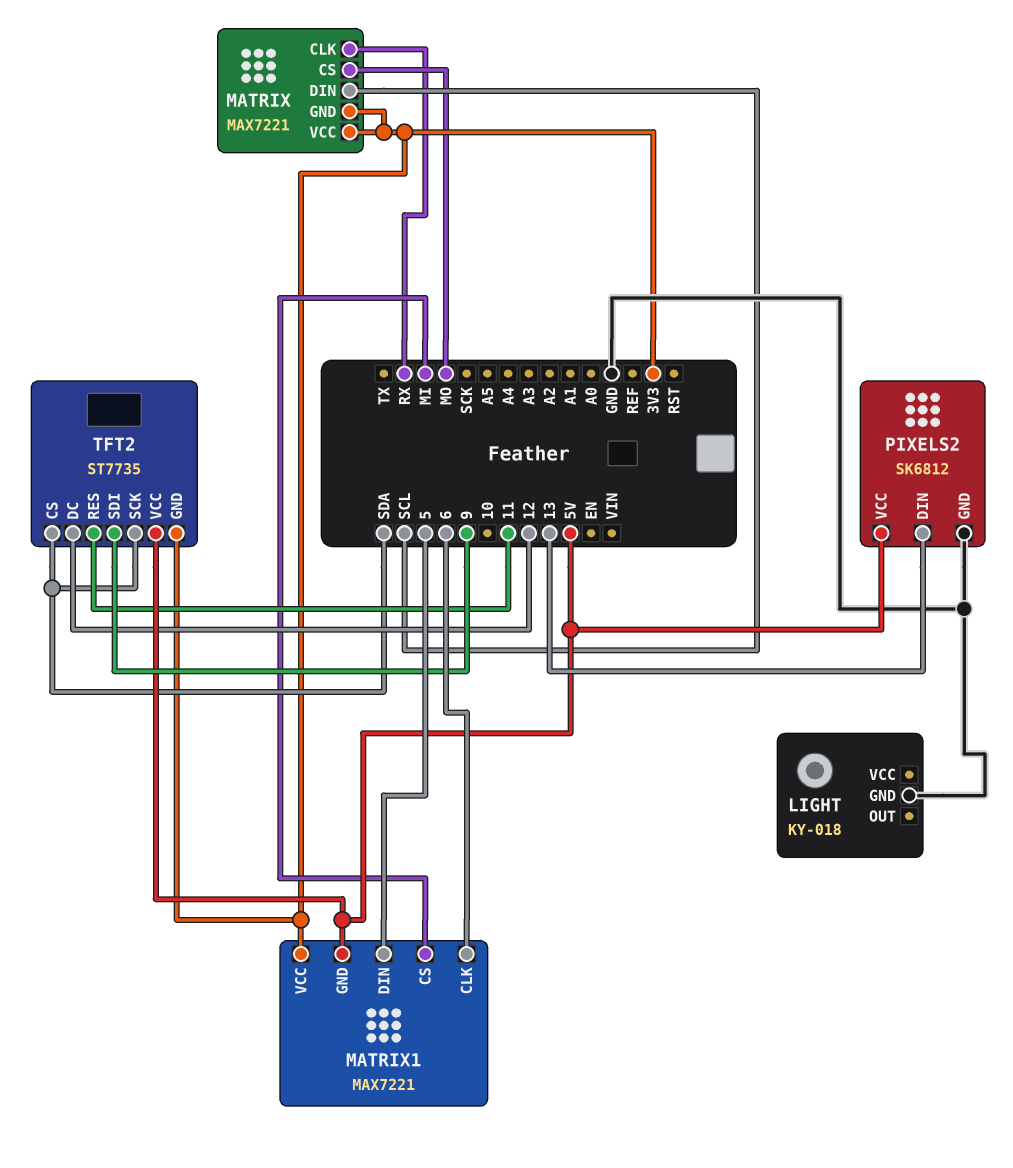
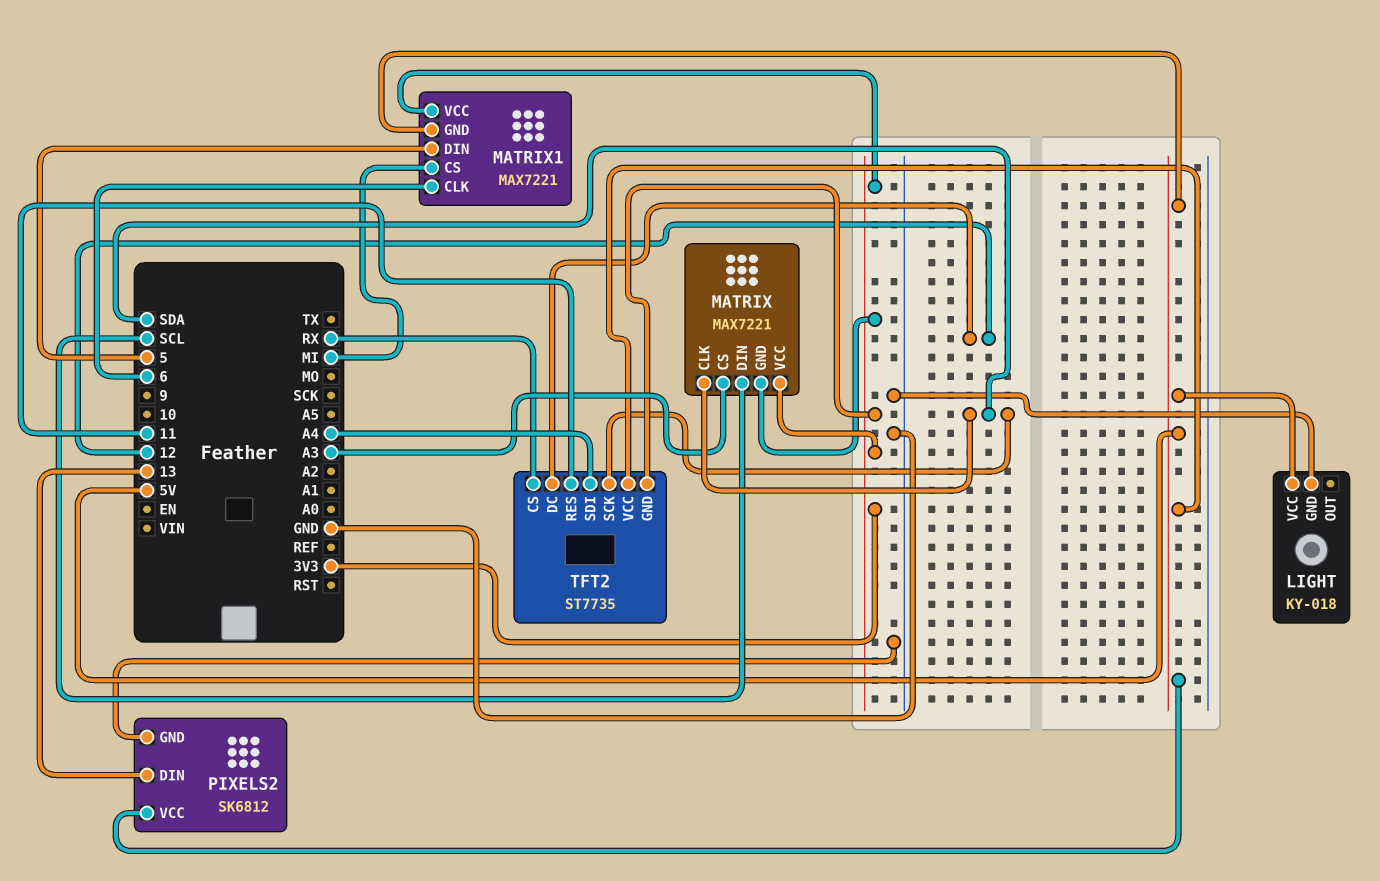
LIGHT pin VCC: none -> 5V
MATRIX pin CLK: RX -> SDA
MATRIX pin CS: MO -> A3
TFT2 pin CS: SDA -> RX
TFT2 pin SDI: 9 -> A4

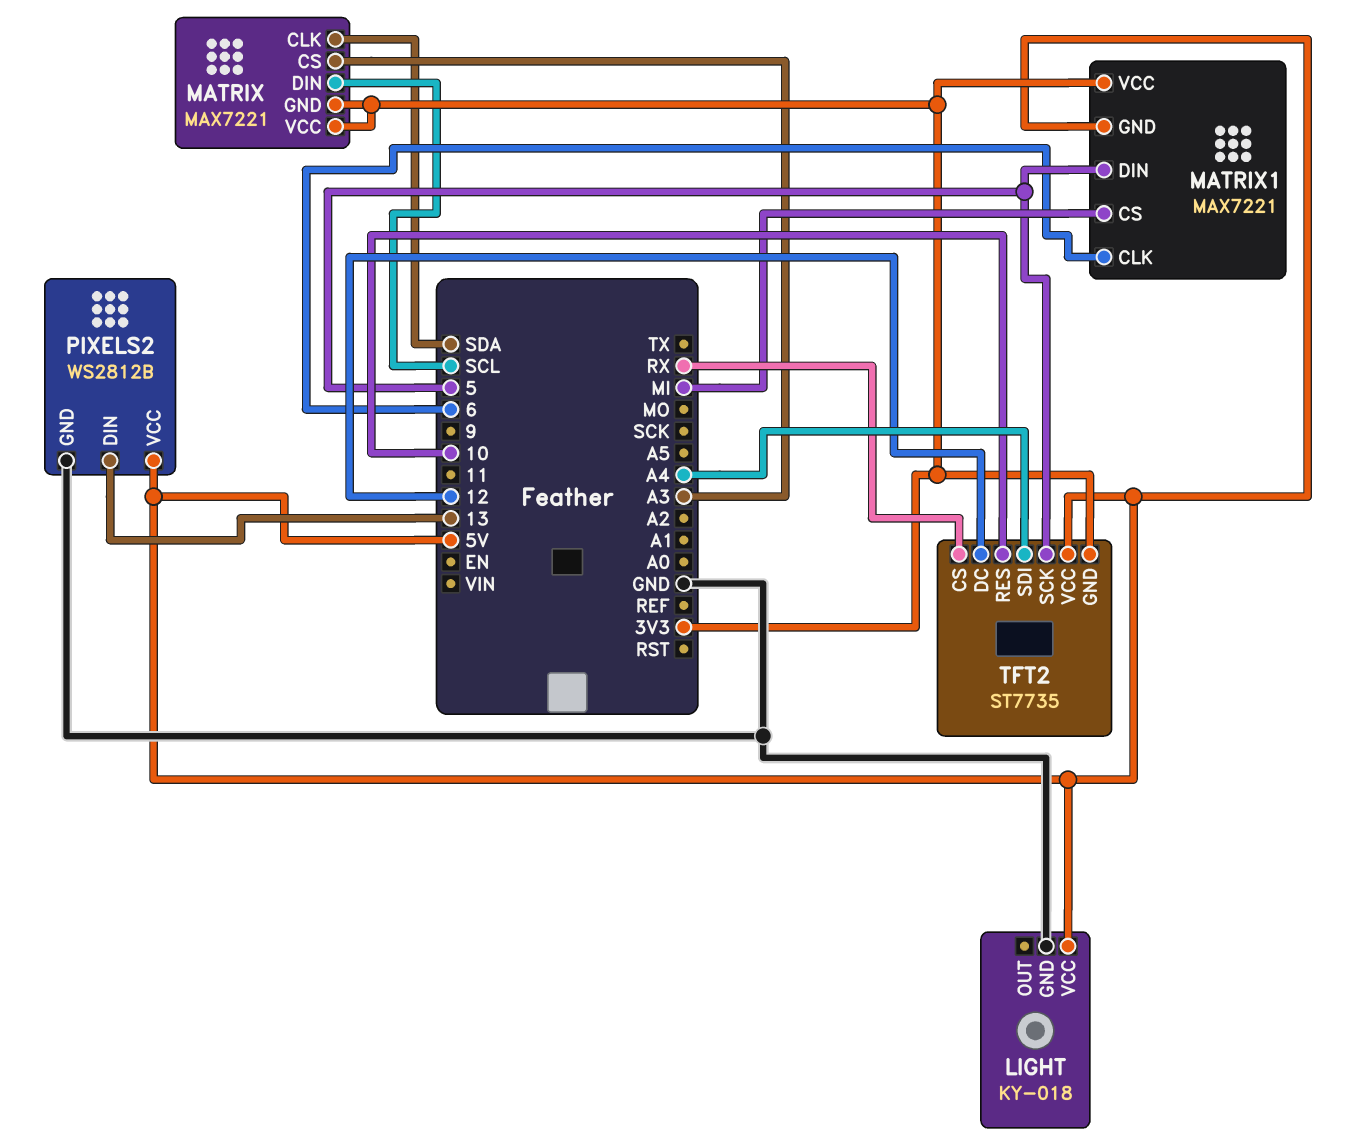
PIXELS2: SK6812 -> WS2812B
TFT2 pin RES: 11 -> 10
TFT2 pin SCK: SDA -> 5

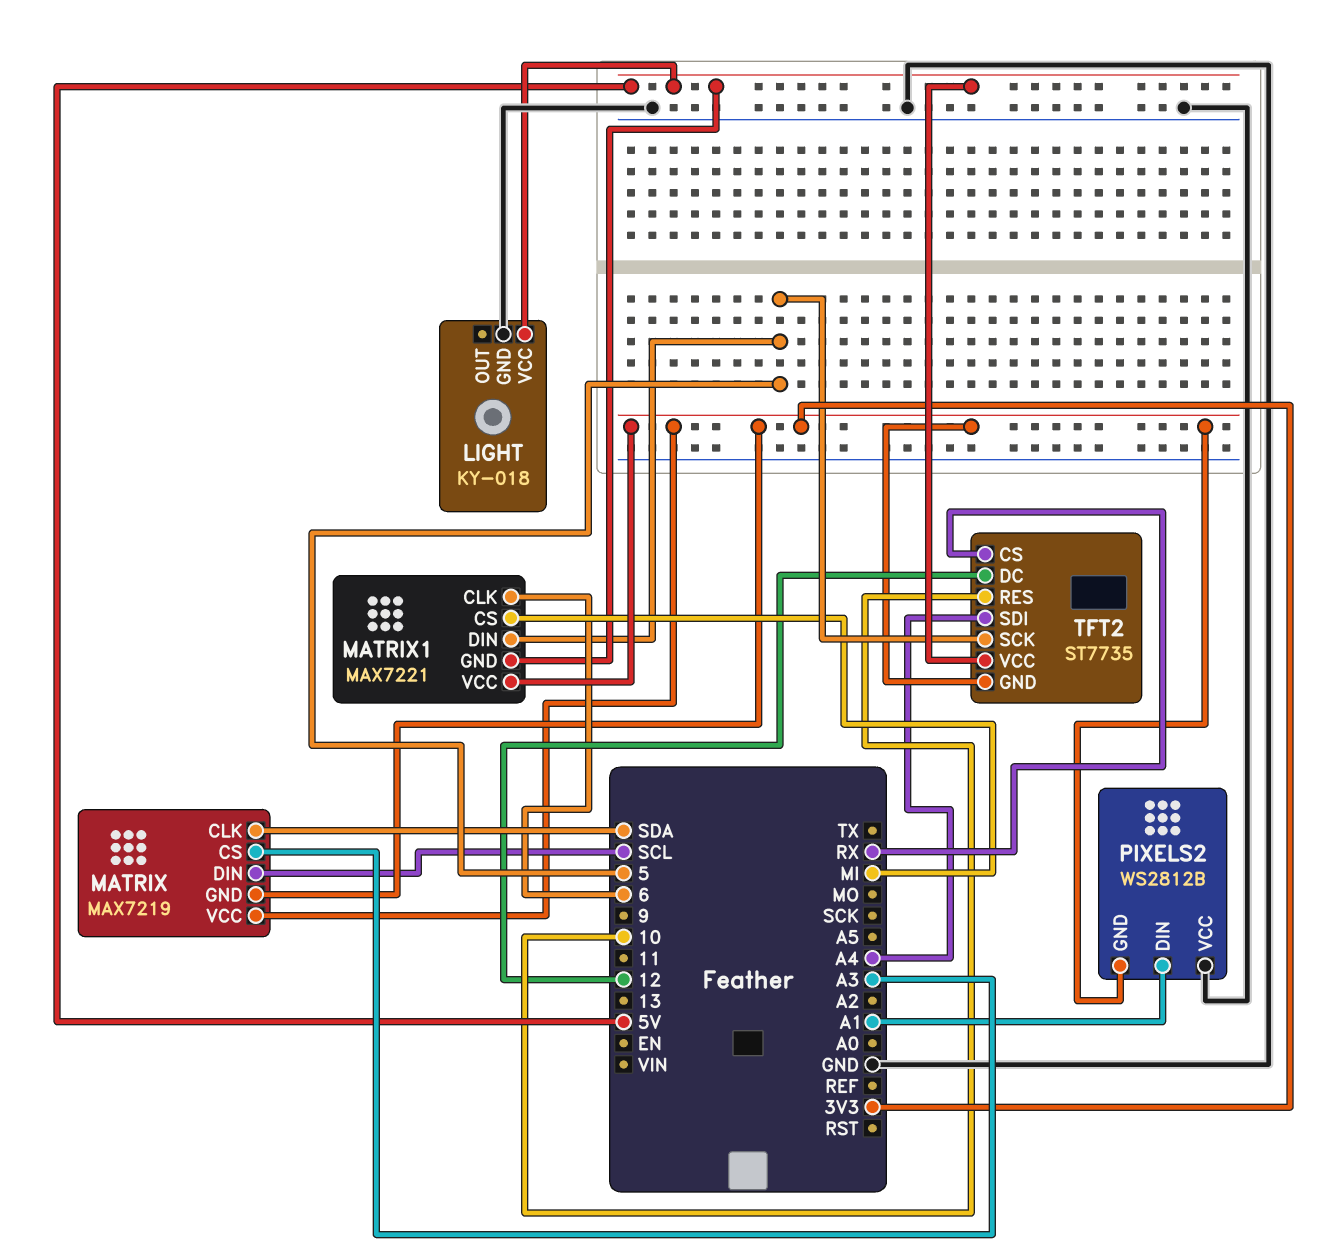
MATRIX: MAX7221 -> MAX7219
PIXELS2 pin DIN: 13 -> A1
PIXELS2 pin GND: GND -> 3V3
PIXELS2 pin VCC: 5V -> GND

